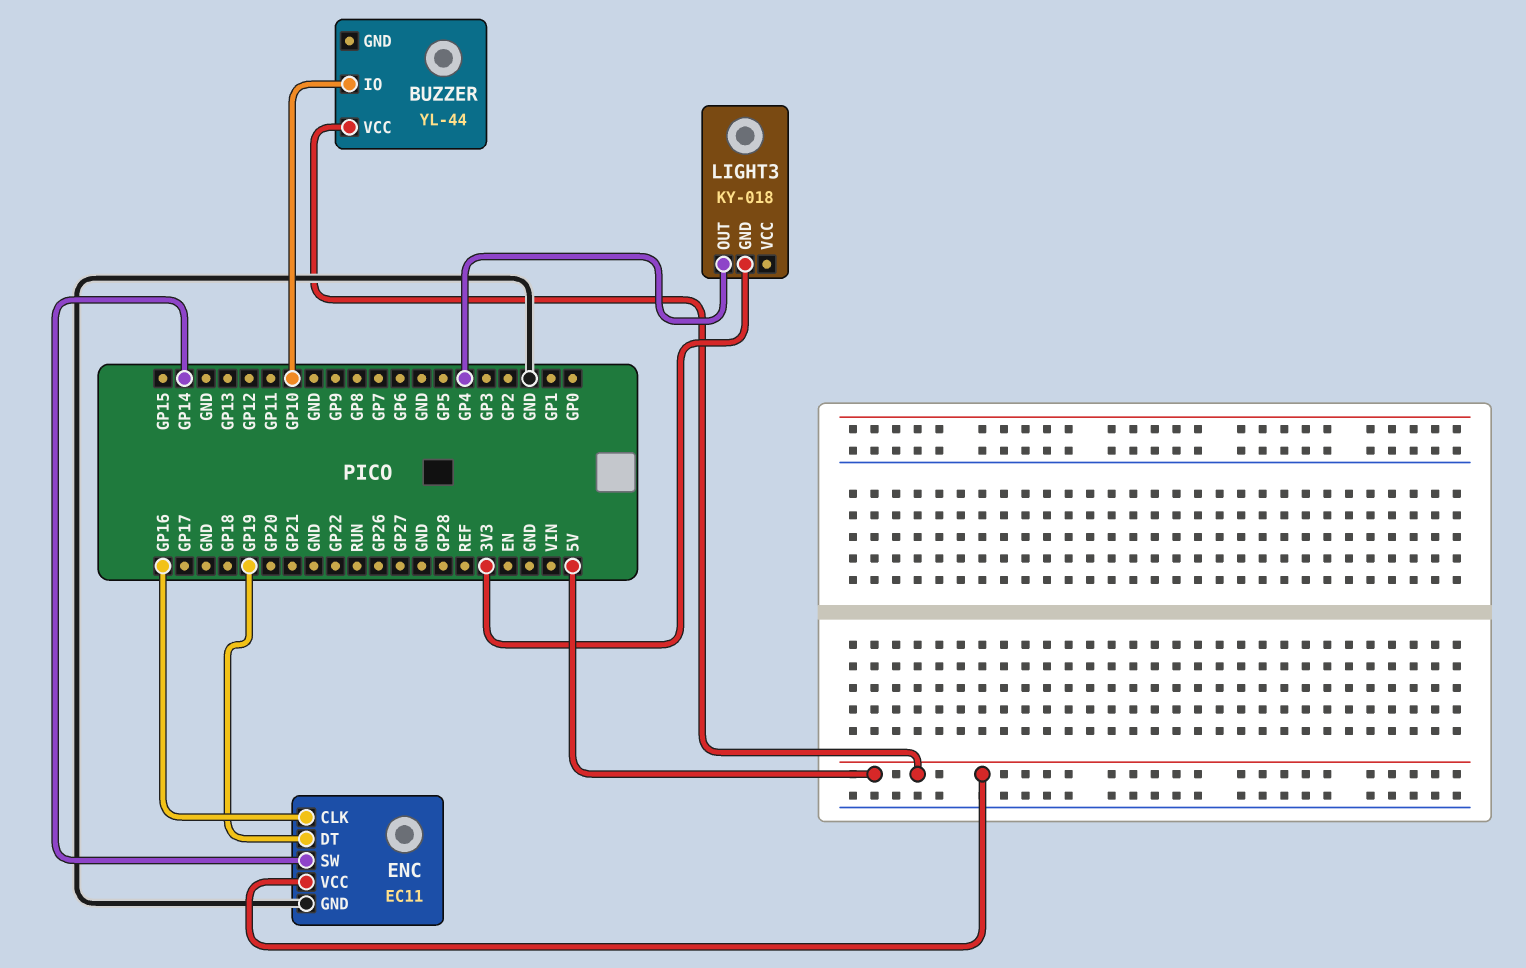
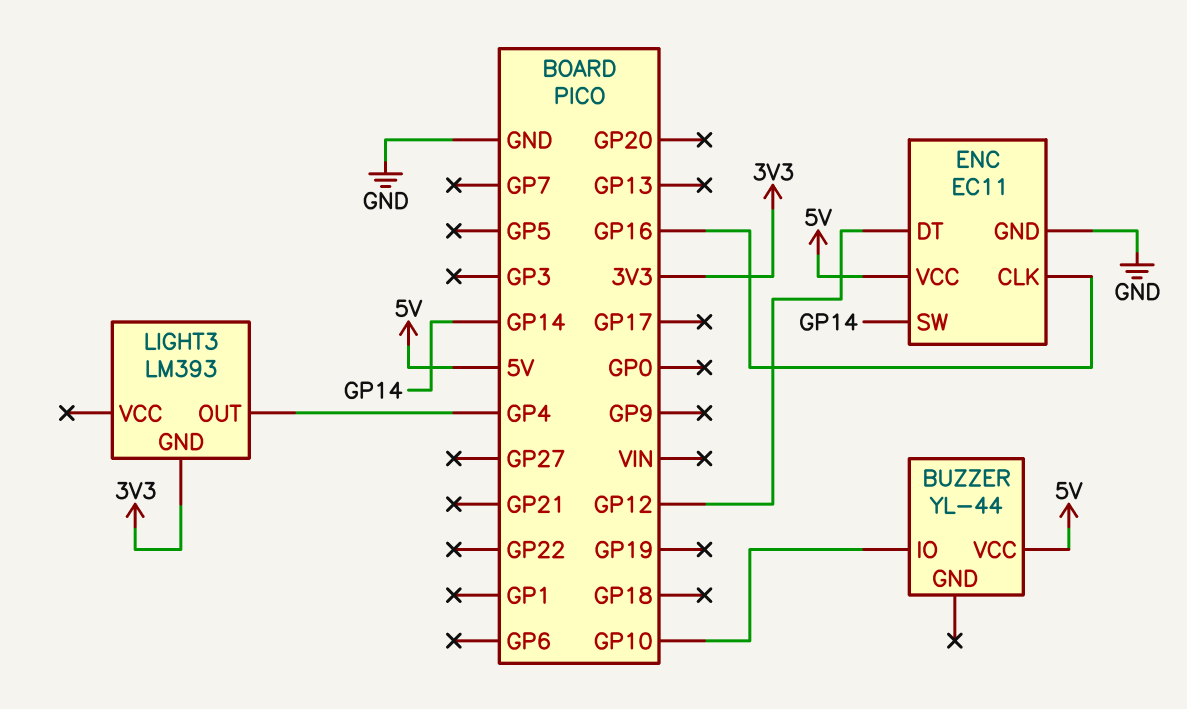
ENC pin DT: GP19 -> GP12
LIGHT3: KY-018 -> LM393

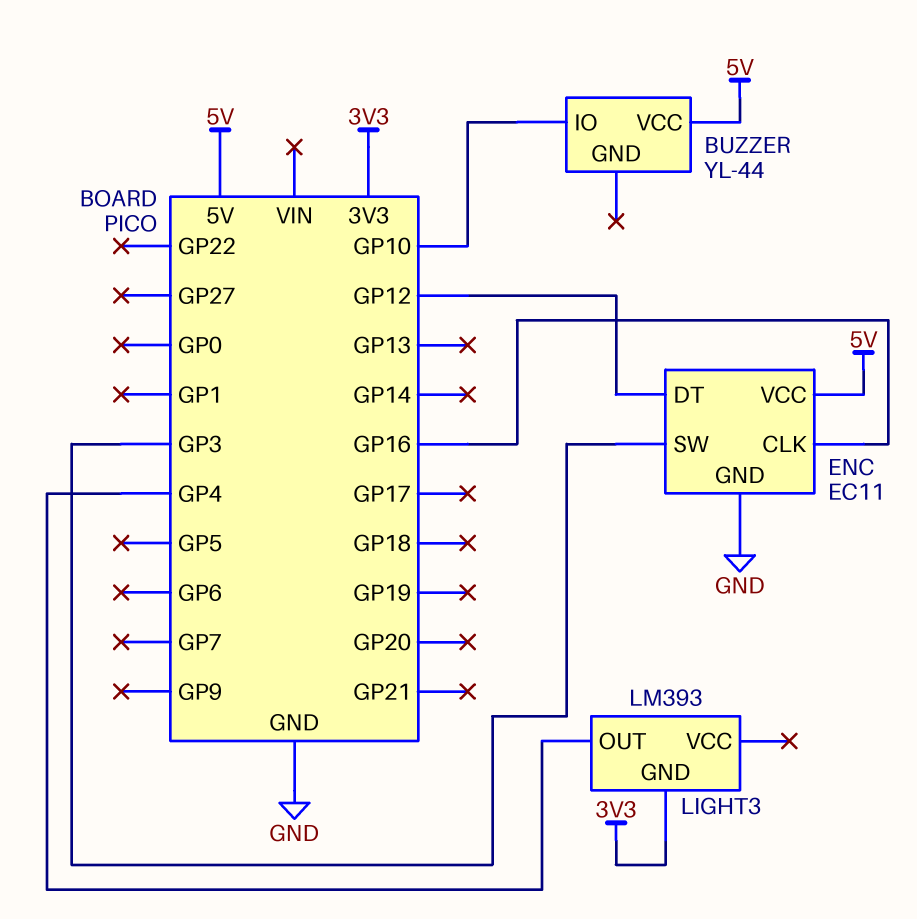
ENC pin SW: GP14 -> GP3

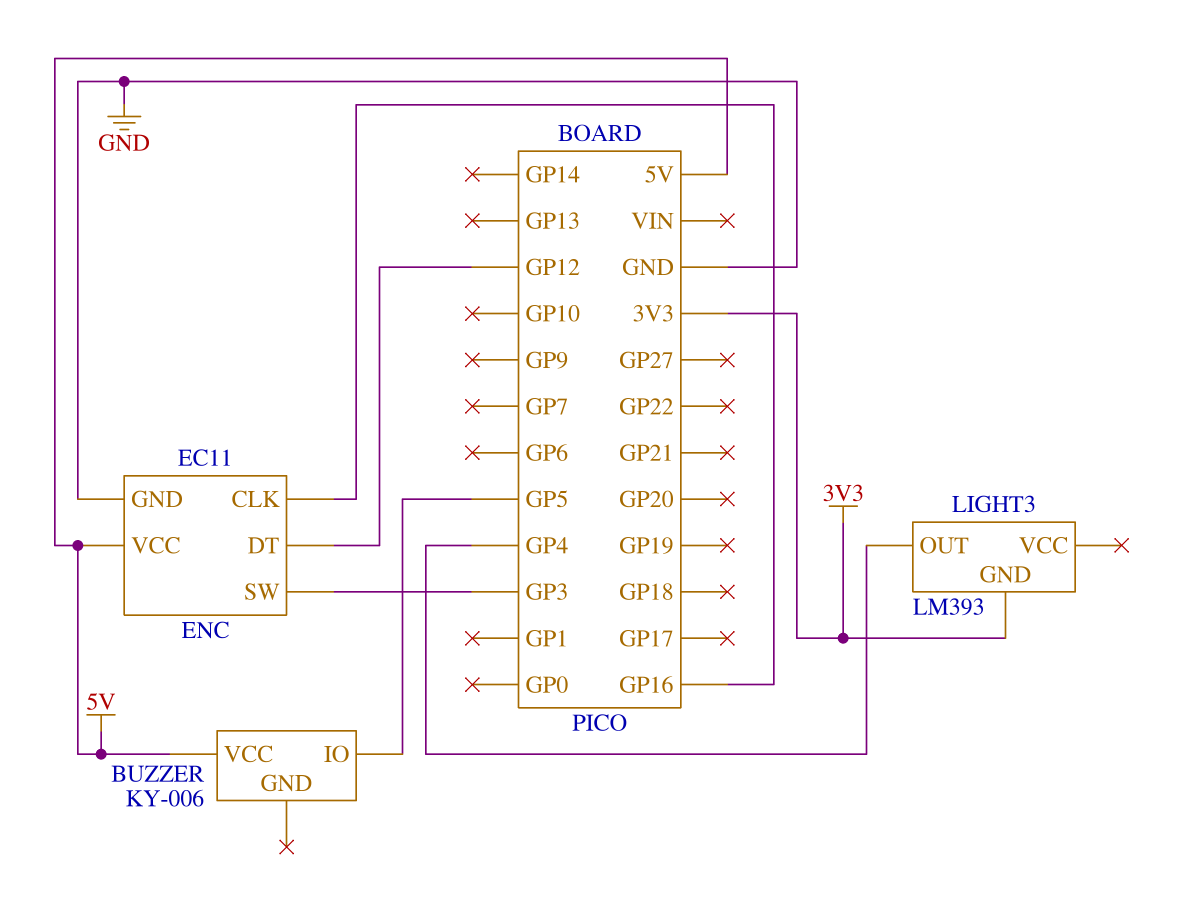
BUZZER: YL-44 -> KY-006
BUZZER pin IO: GP10 -> GP5

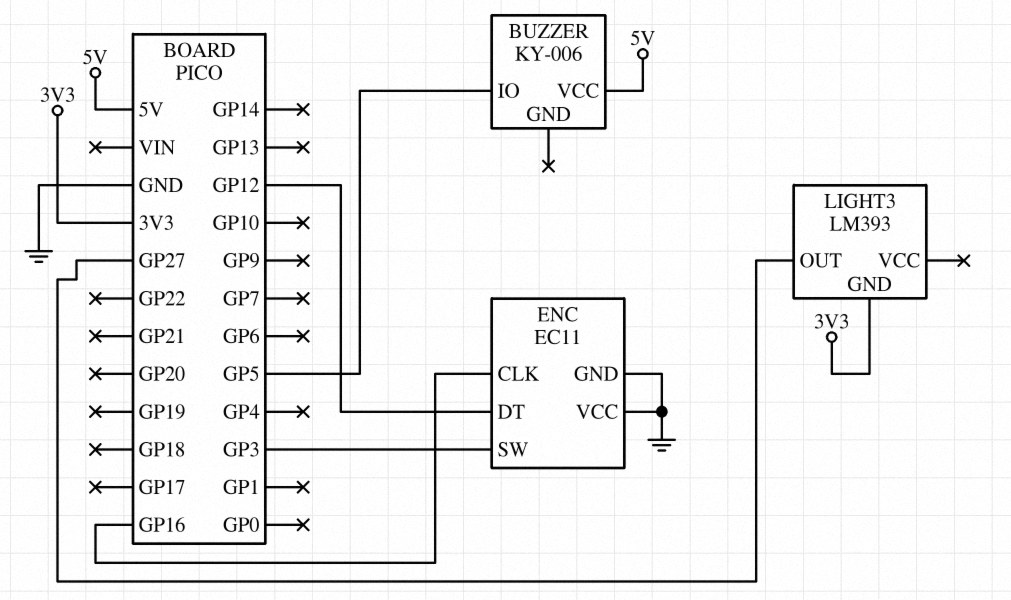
ENC pin VCC: 5V -> GND
LIGHT3 pin OUT: GP4 -> GP27

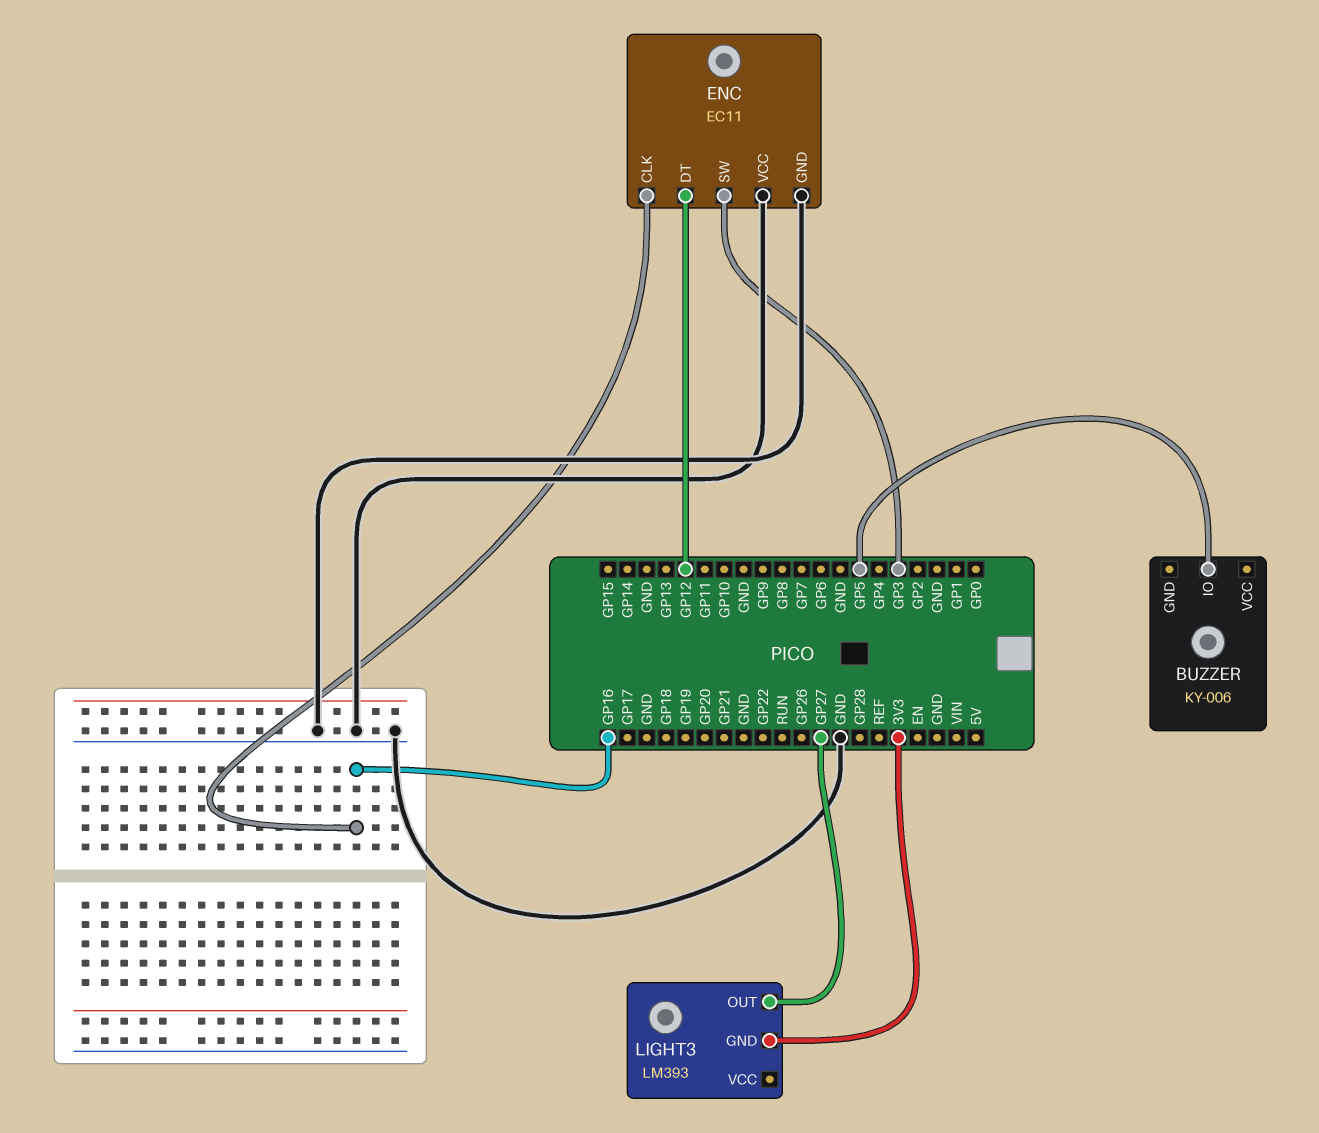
BUZZER pin VCC: 5V -> none

